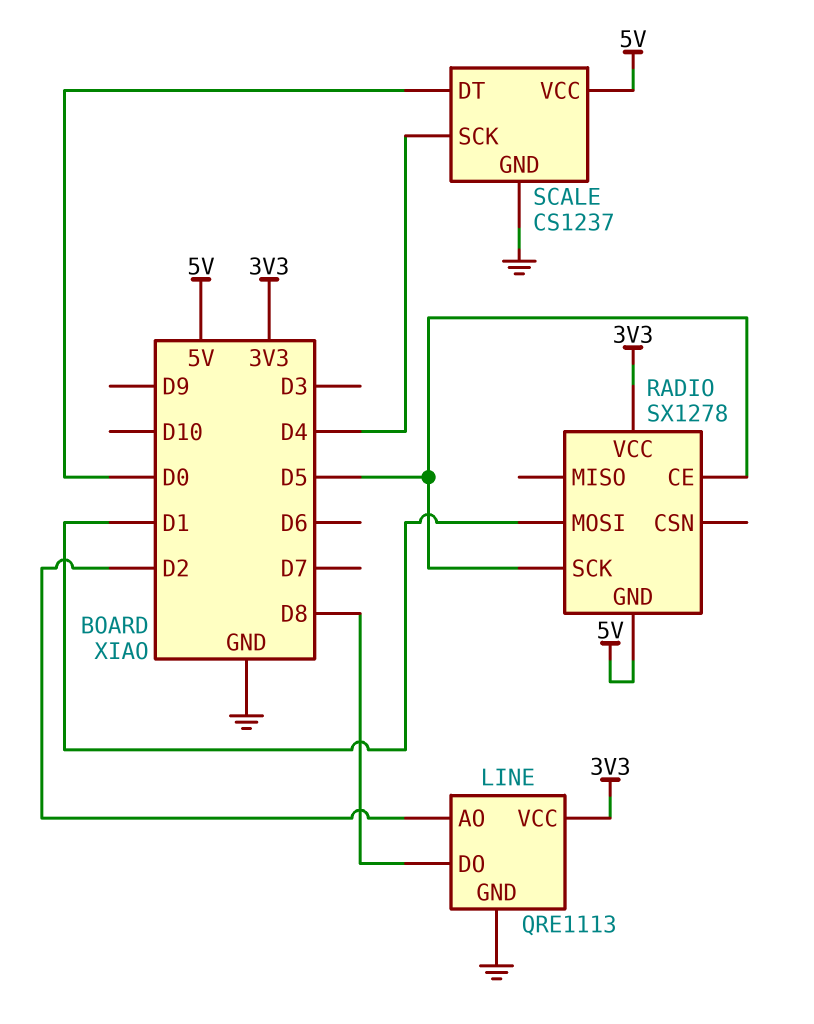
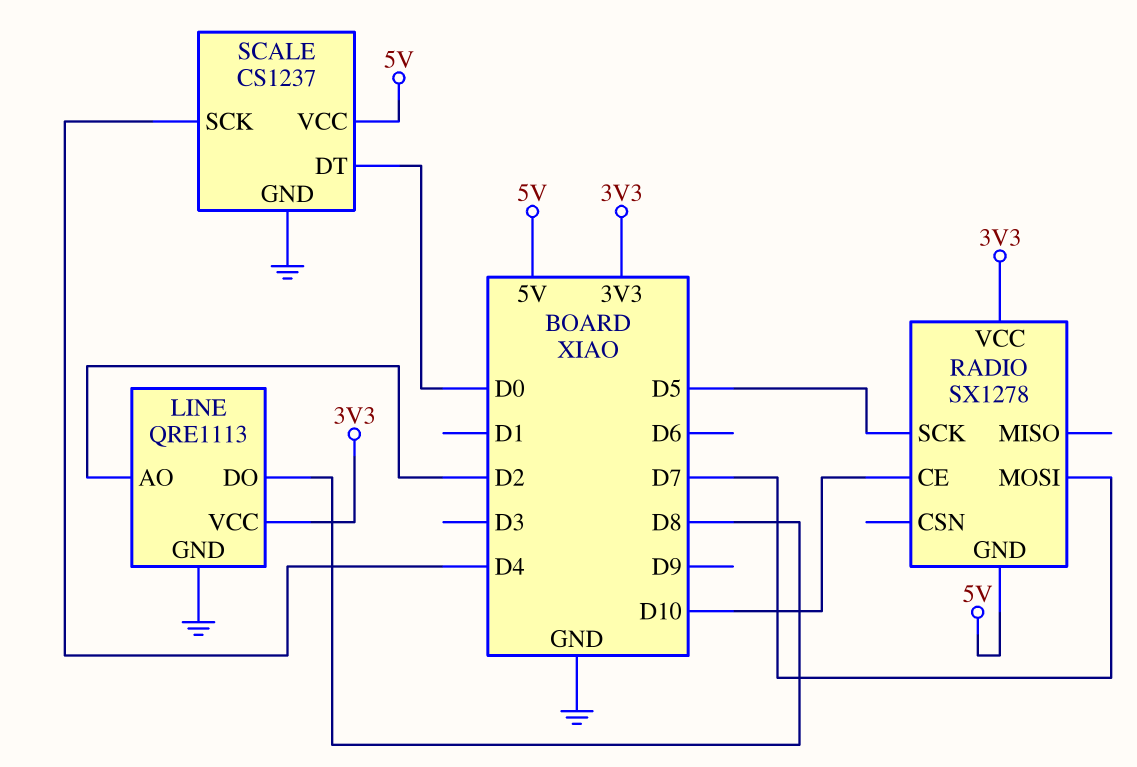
RADIO pin CE: D5 -> D10
RADIO pin MOSI: D1 -> D7

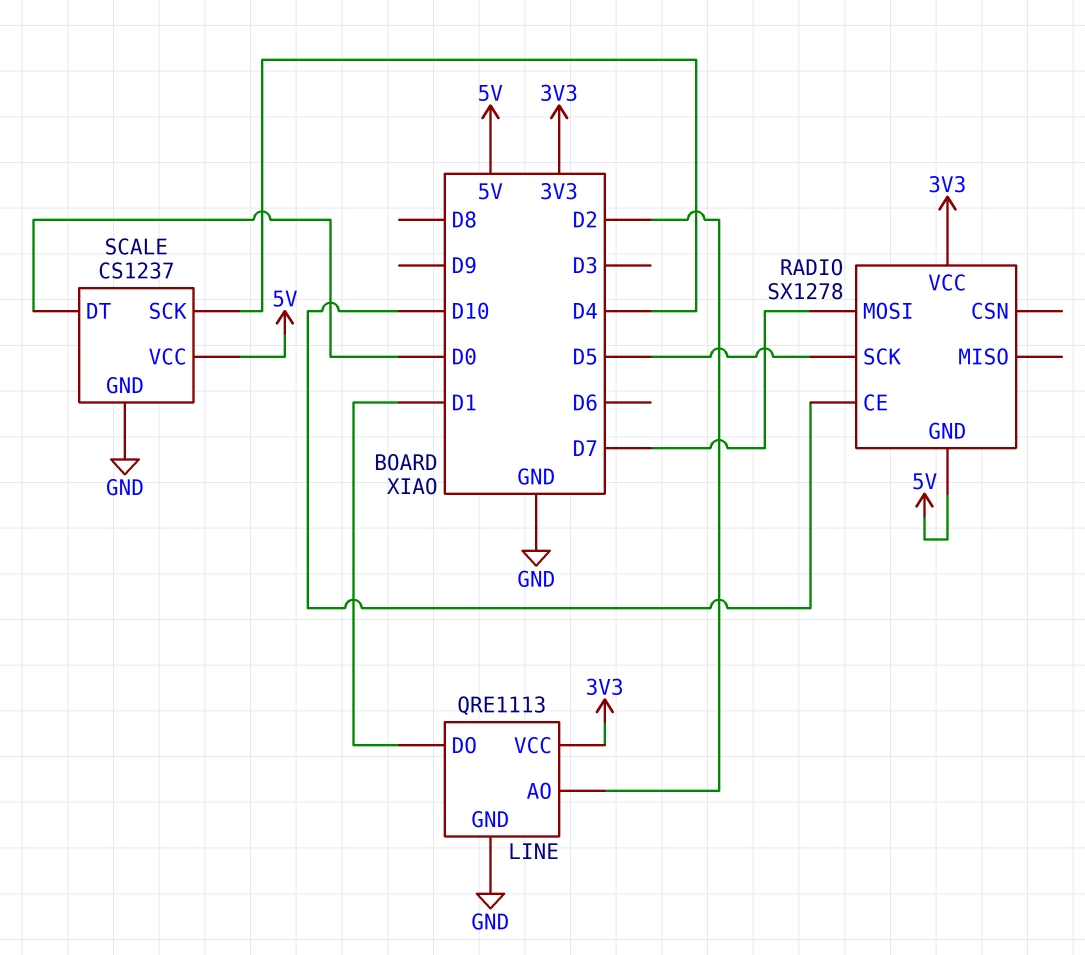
LINE pin DO: D8 -> D1

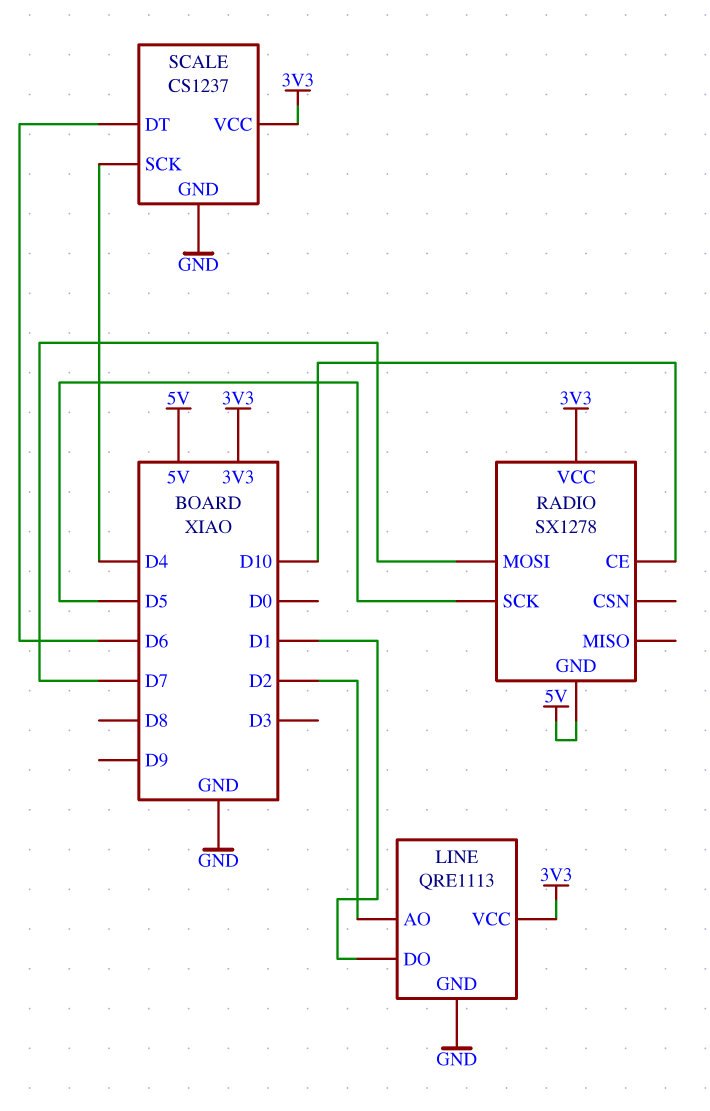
SCALE pin DT: D0 -> D6
SCALE pin VCC: 5V -> 3V3

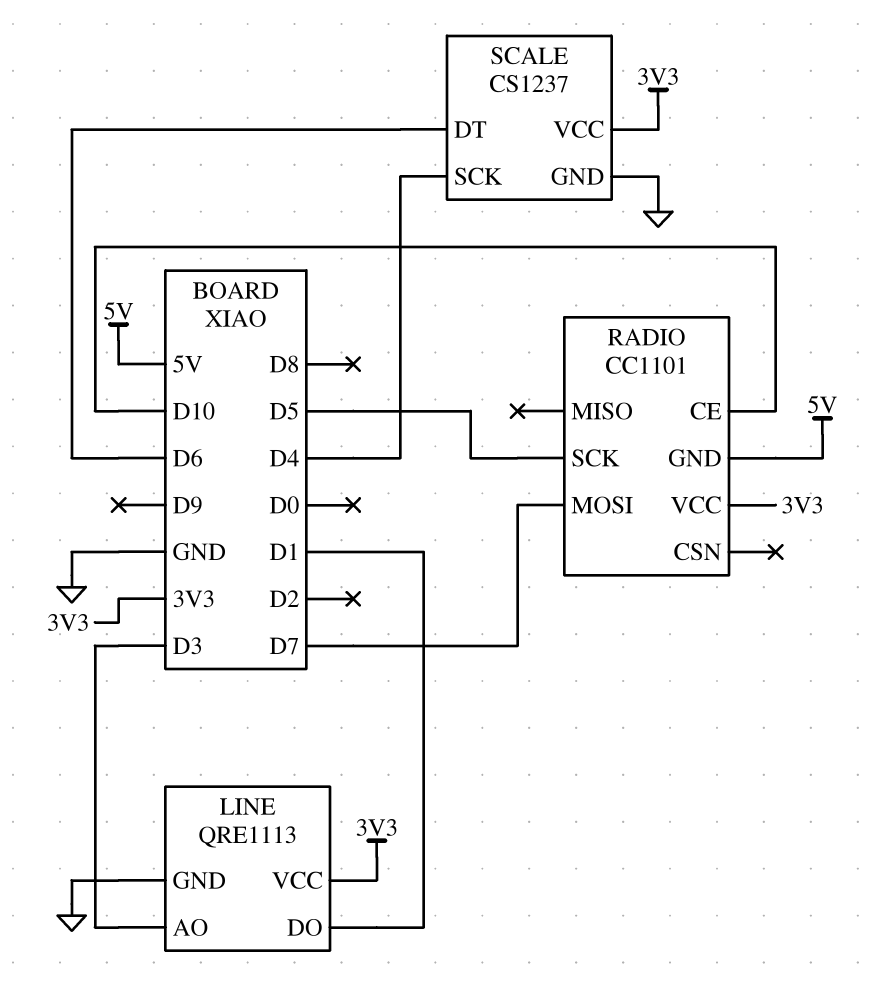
LINE pin AO: D2 -> D3
RADIO: SX1278 -> CC1101

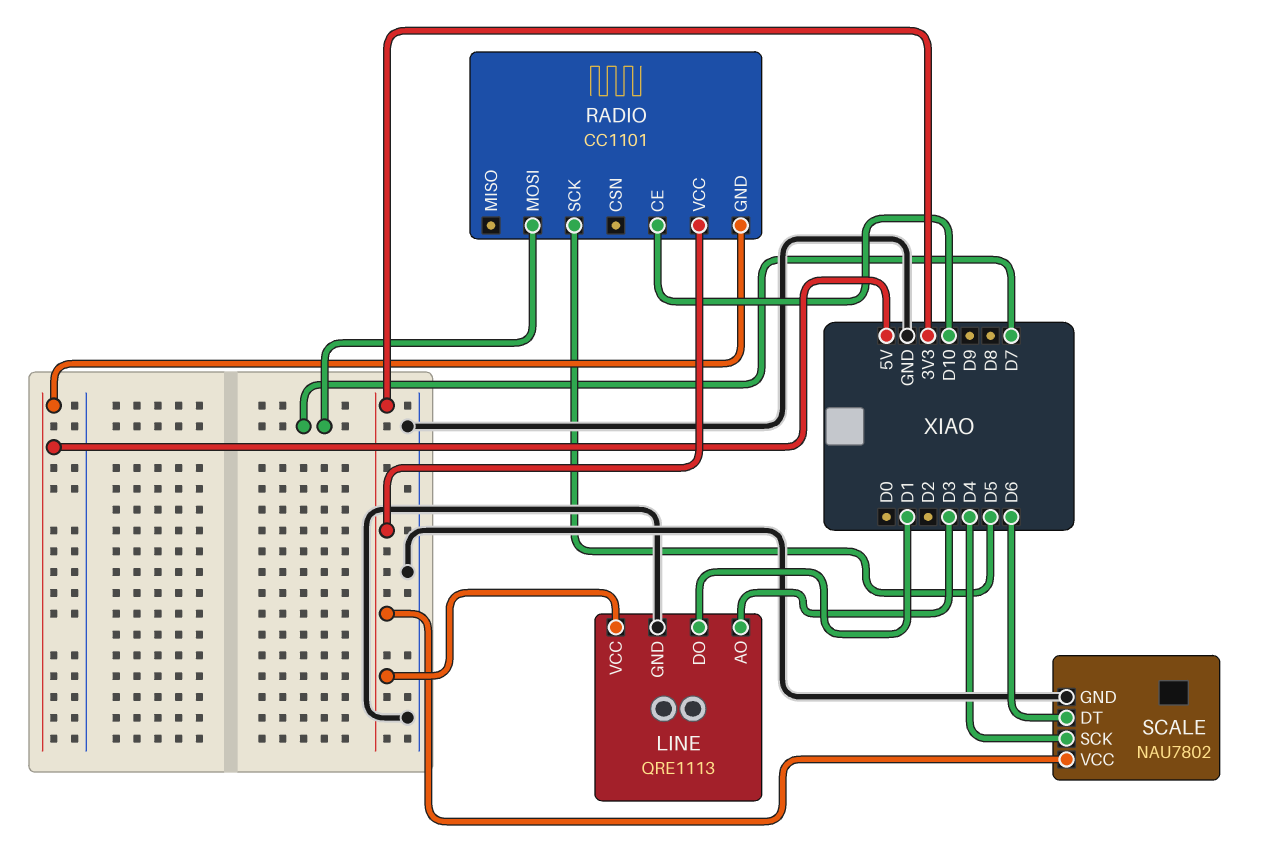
SCALE: CS1237 -> NAU7802

